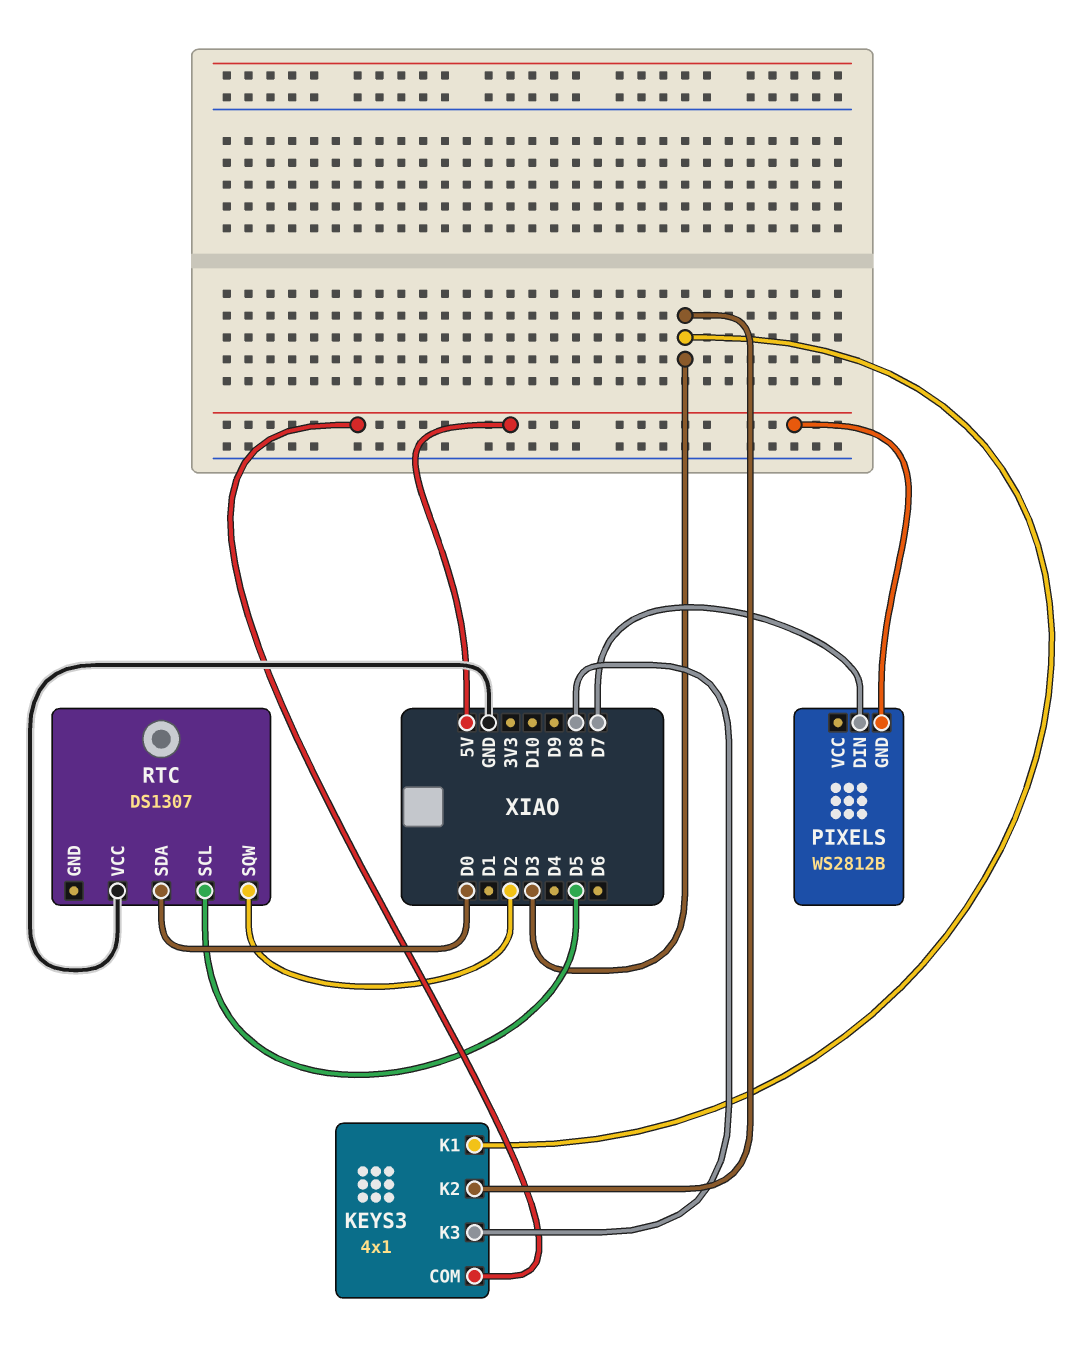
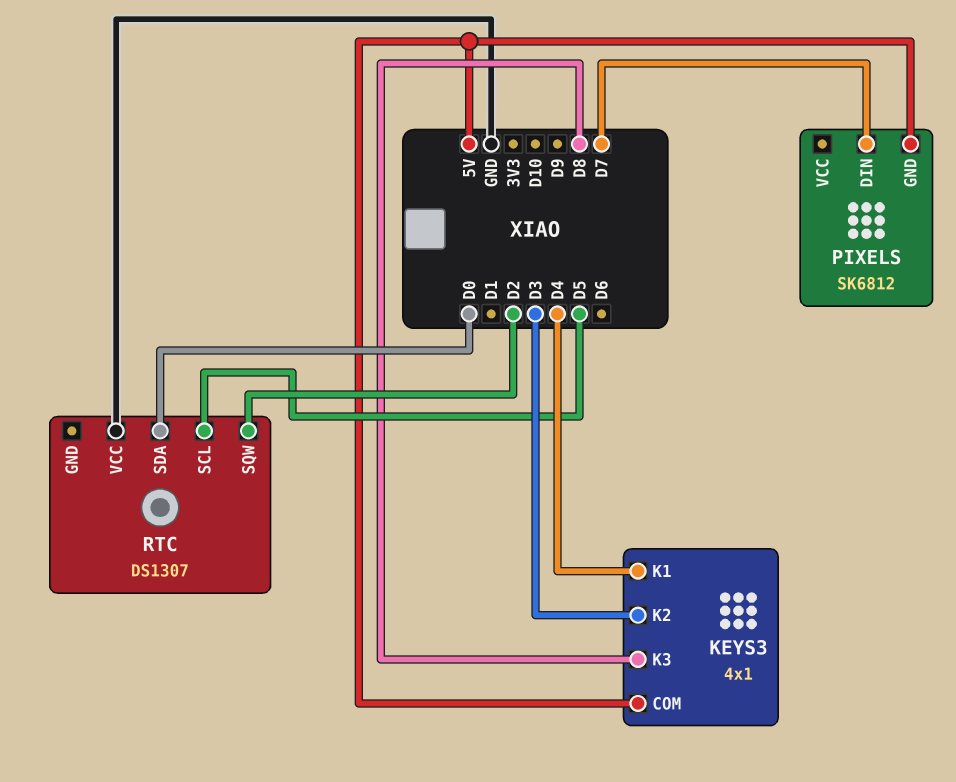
KEYS3 pin K1: D3 -> D4
PIXELS: WS2812B -> SK6812

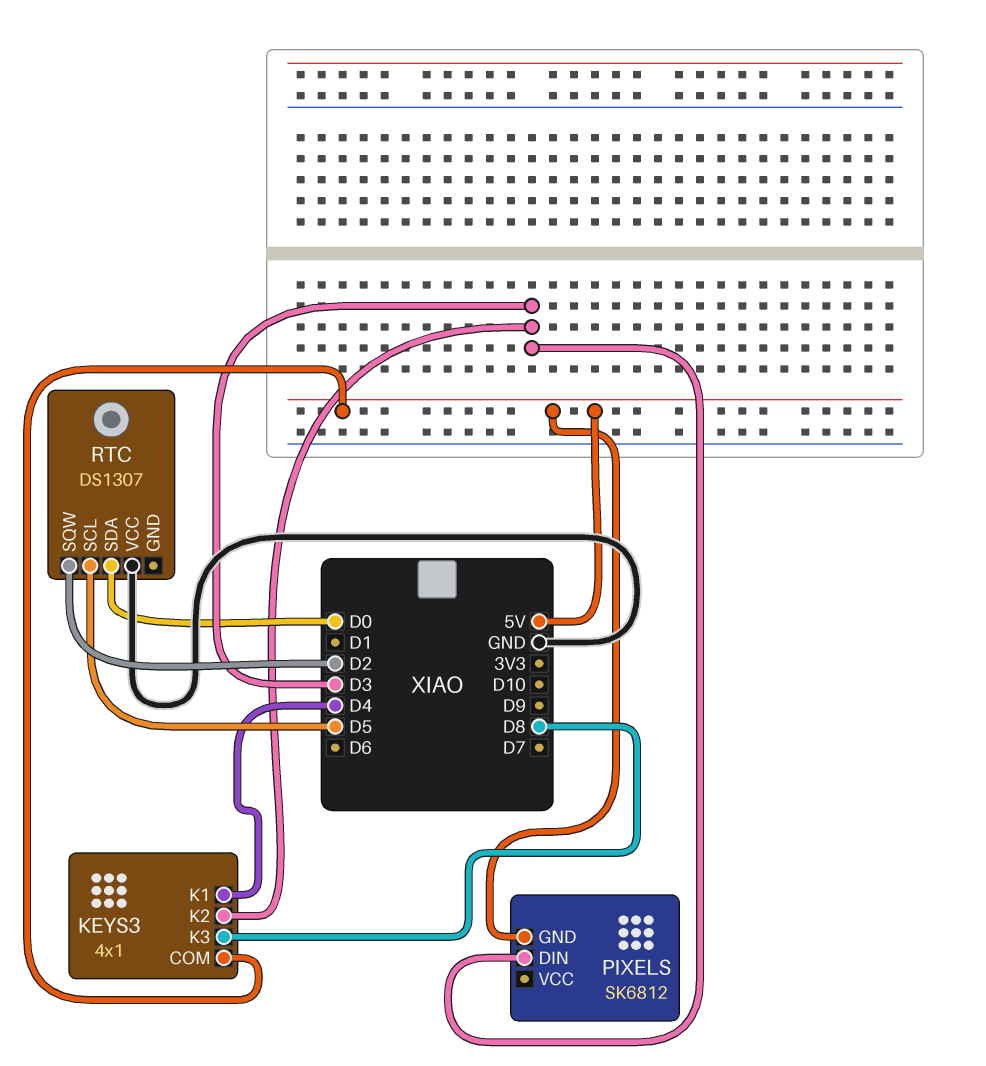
PIXELS pin DIN: D7 -> D3

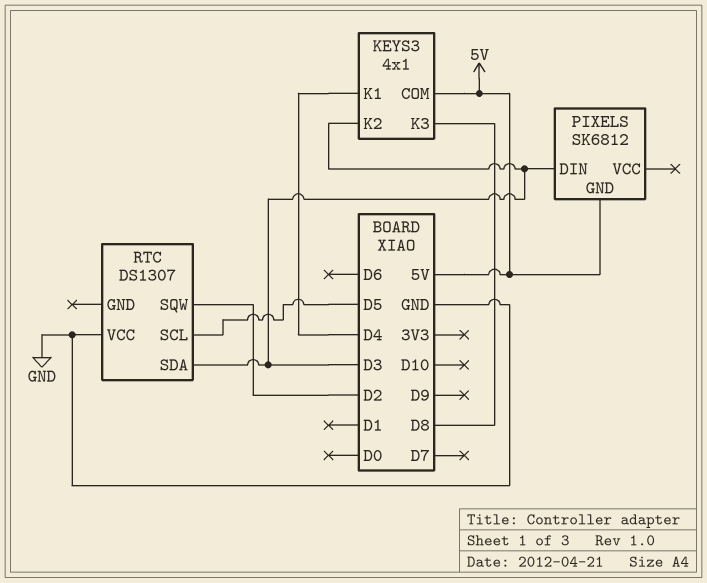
RTC pin SDA: D0 -> D3

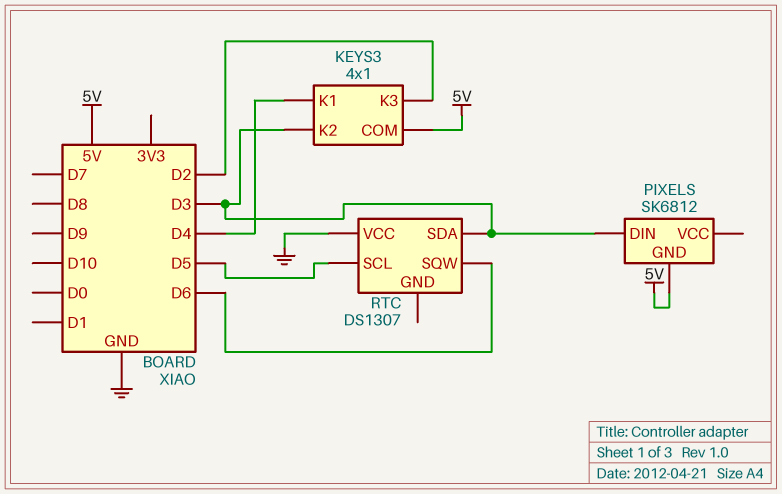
KEYS3 pin K3: D8 -> D2
RTC pin SQW: D2 -> D6

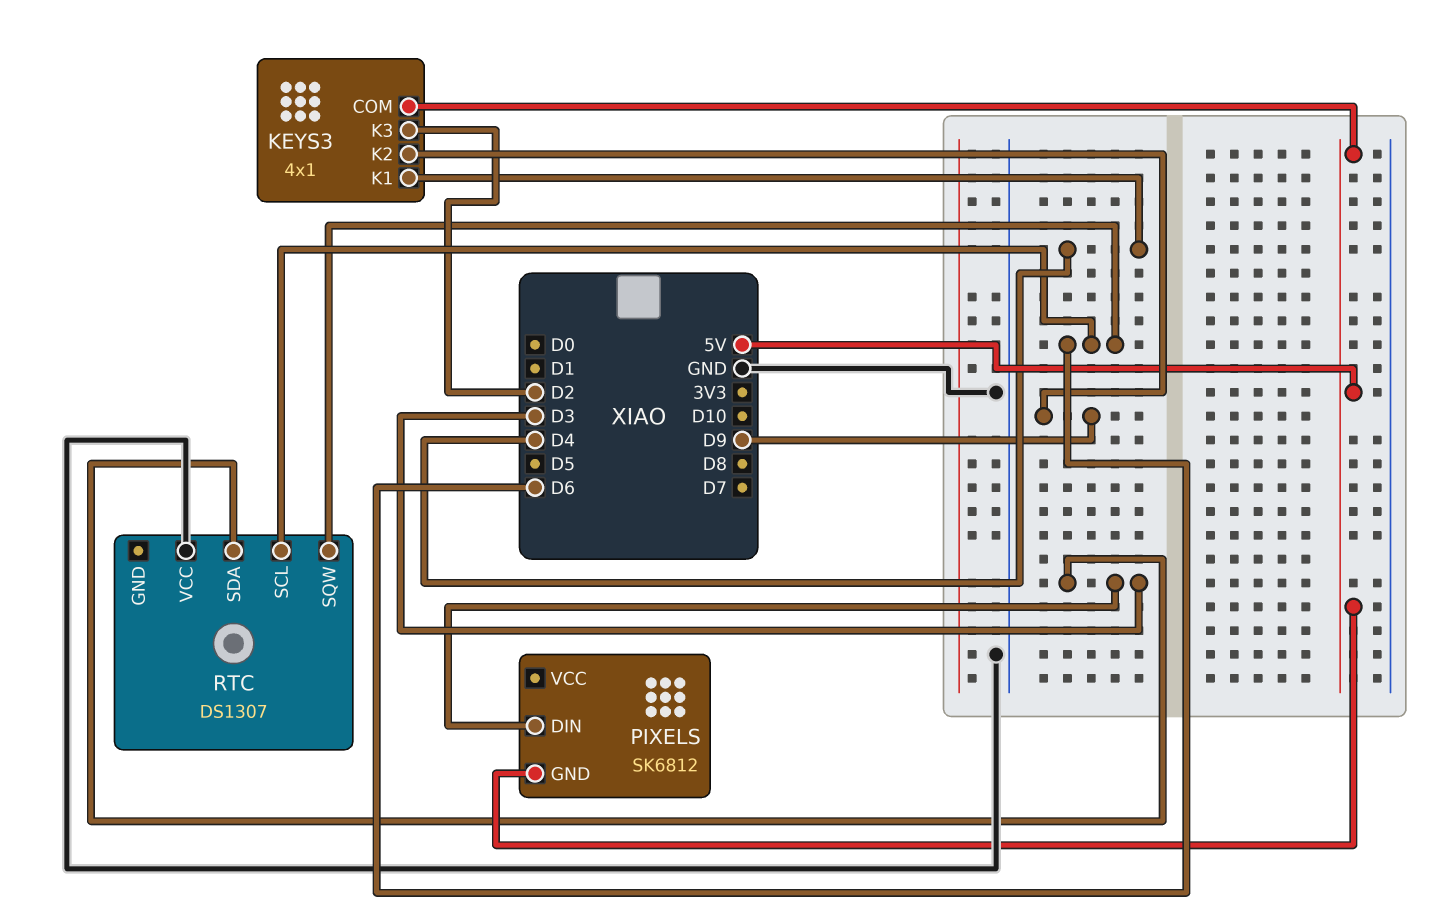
KEYS3 pin K2: D3 -> D9
RTC pin SCL: D5 -> D6

